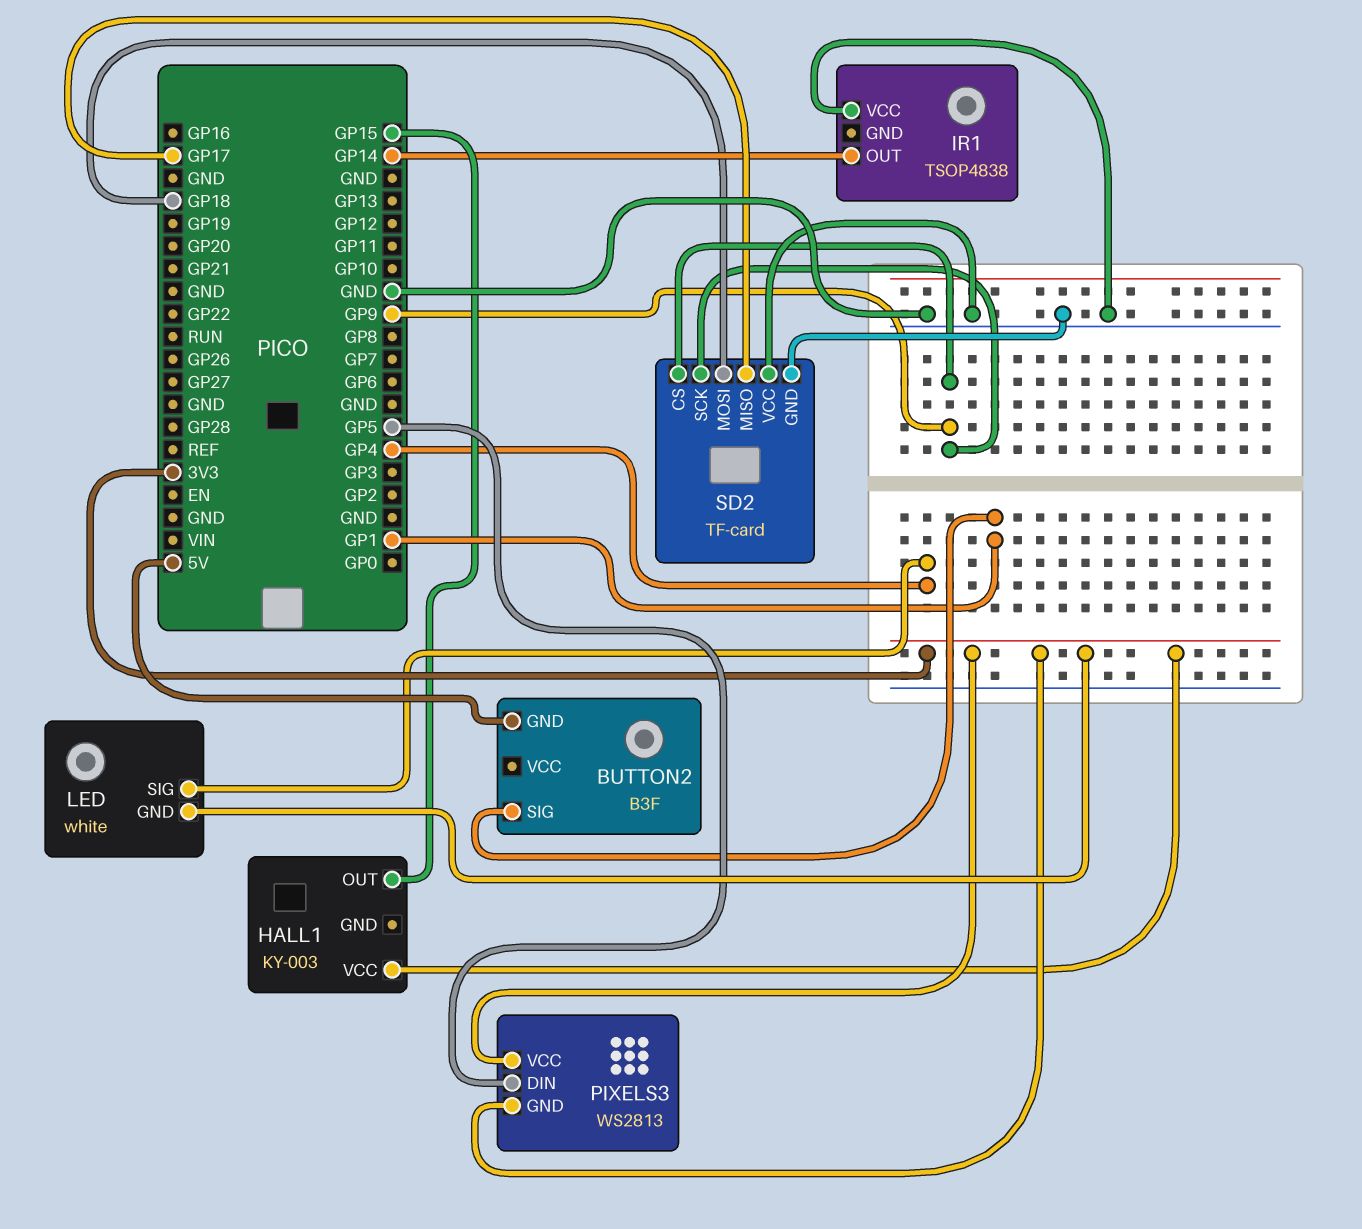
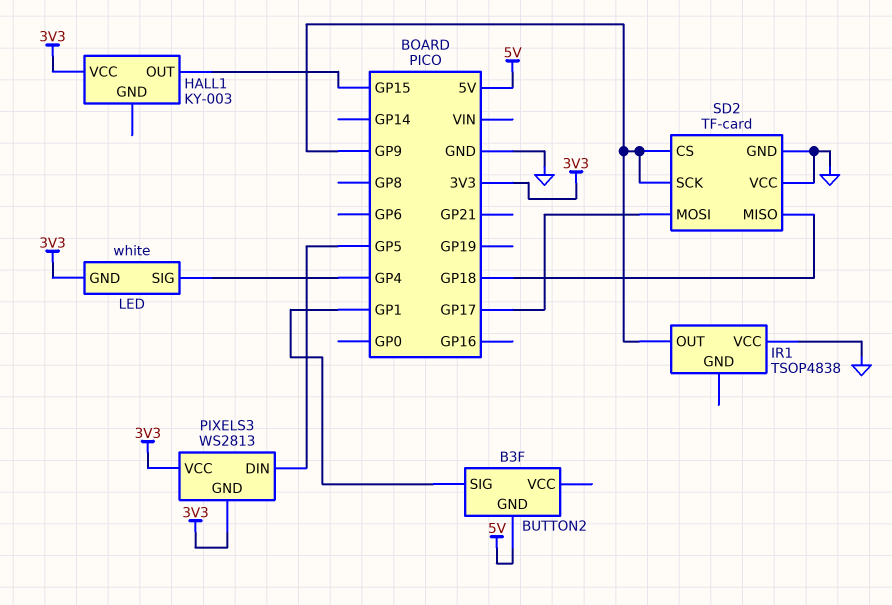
IR1 pin OUT: GP14 -> GP9
SD2 pin MISO: GP17 -> GP18
SD2 pin MOSI: GP18 -> GP17

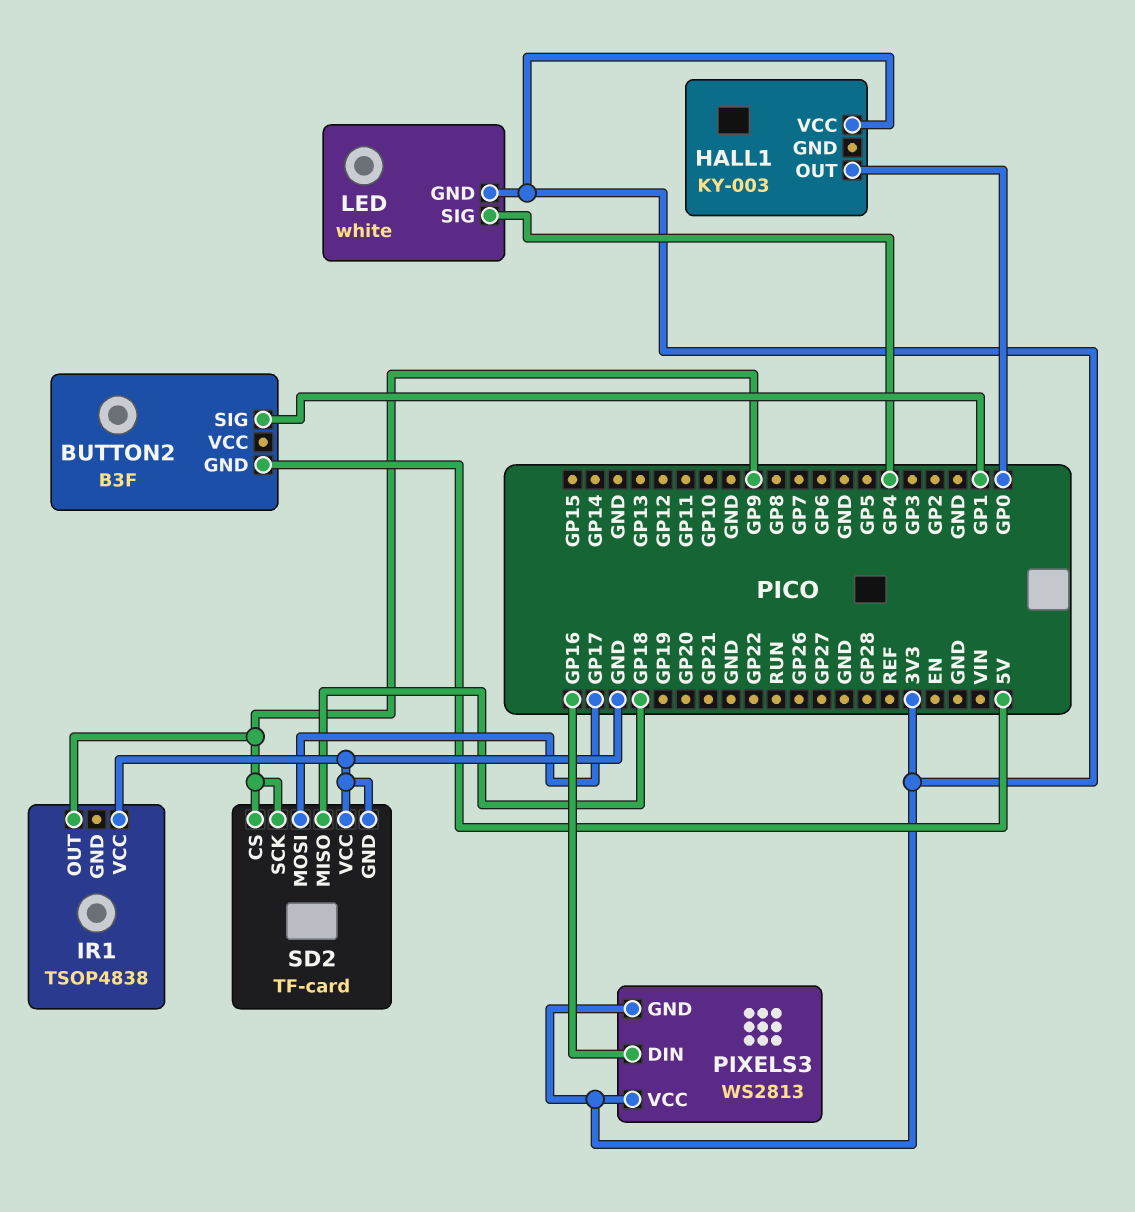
HALL1 pin OUT: GP15 -> GP0
PIXELS3 pin DIN: GP5 -> GP16

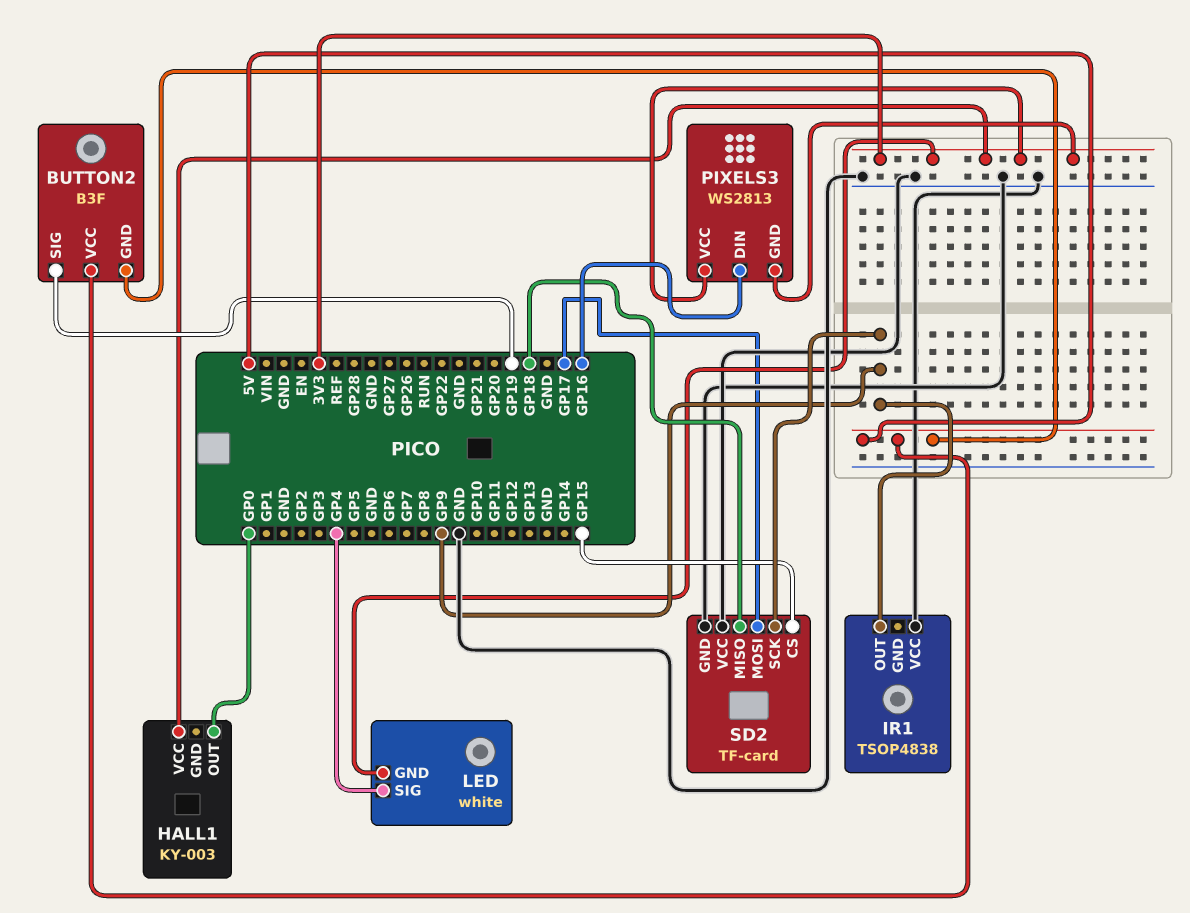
BUTTON2 pin SIG: GP1 -> GP19
BUTTON2 pin VCC: none -> 5V
SD2 pin CS: GP9 -> GP15

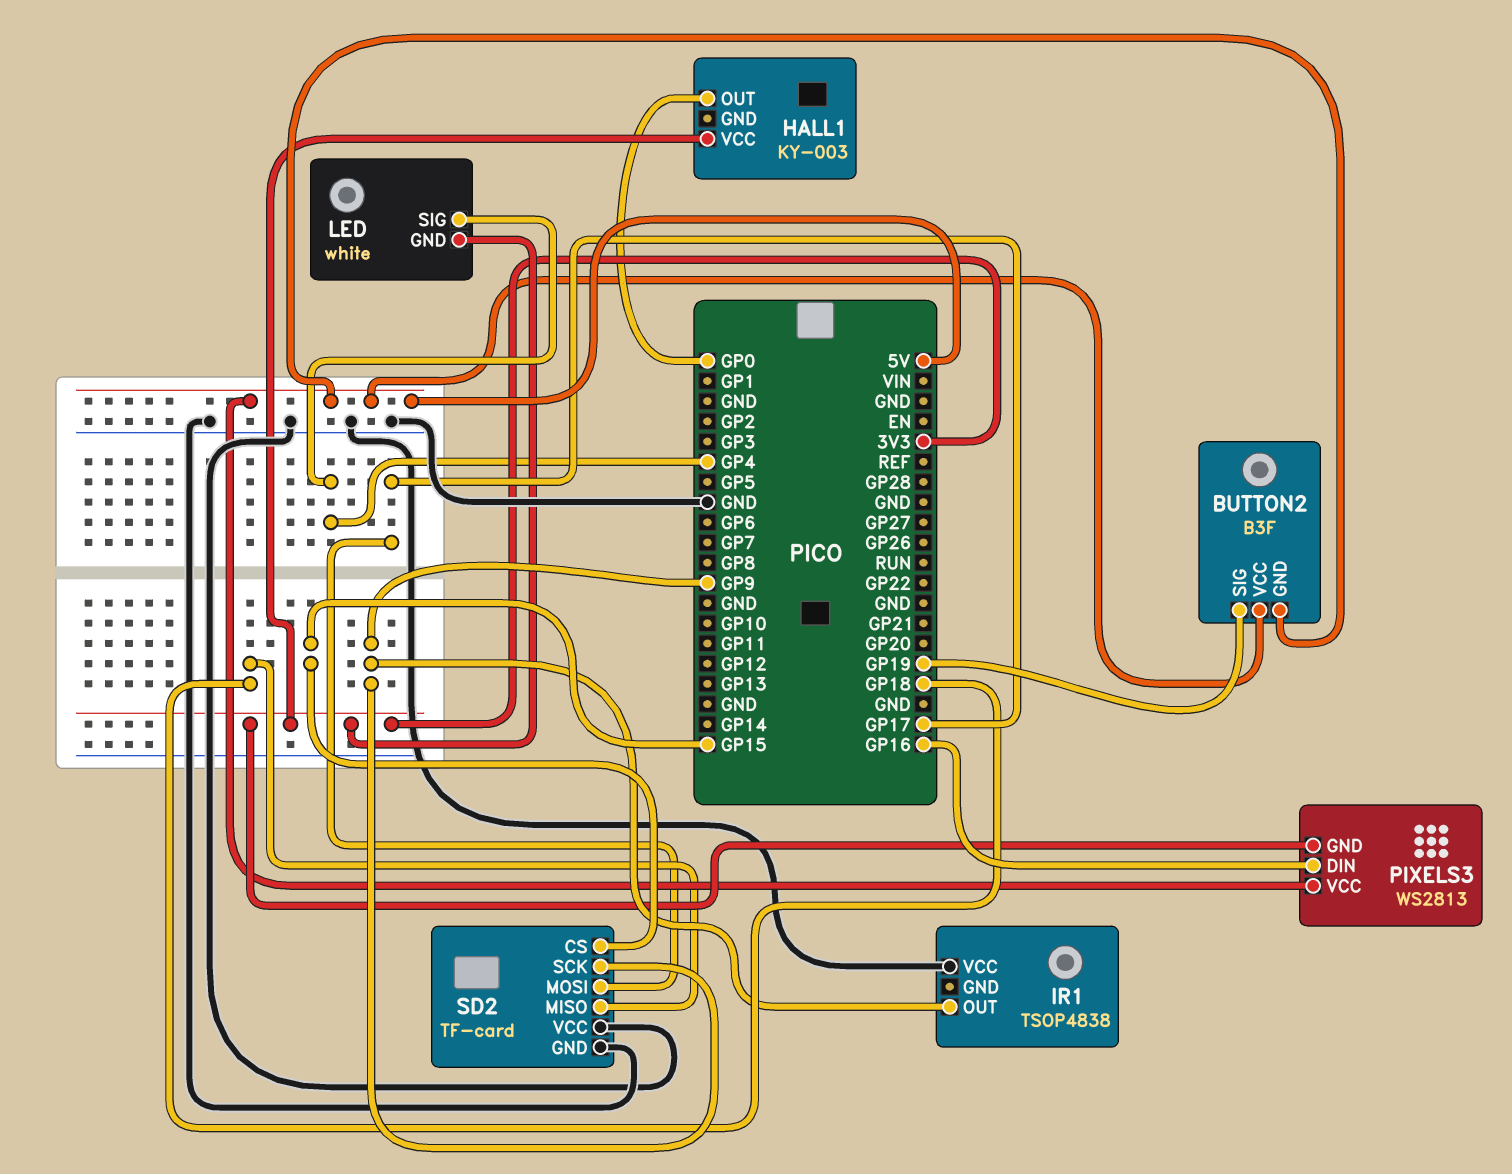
PIXELS3 pin VCC: 3V3 -> 5V

